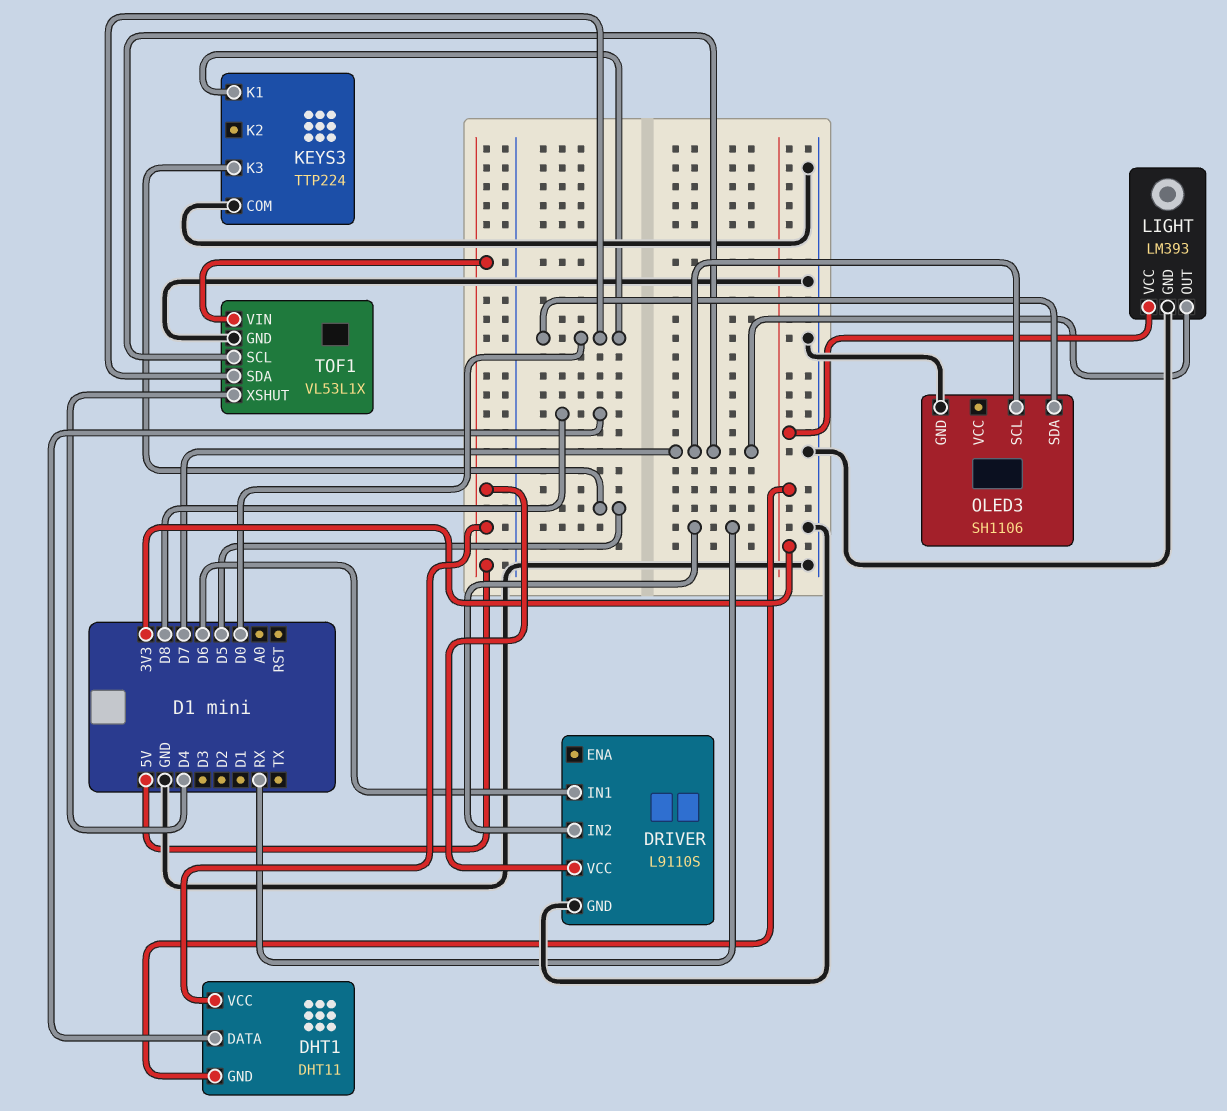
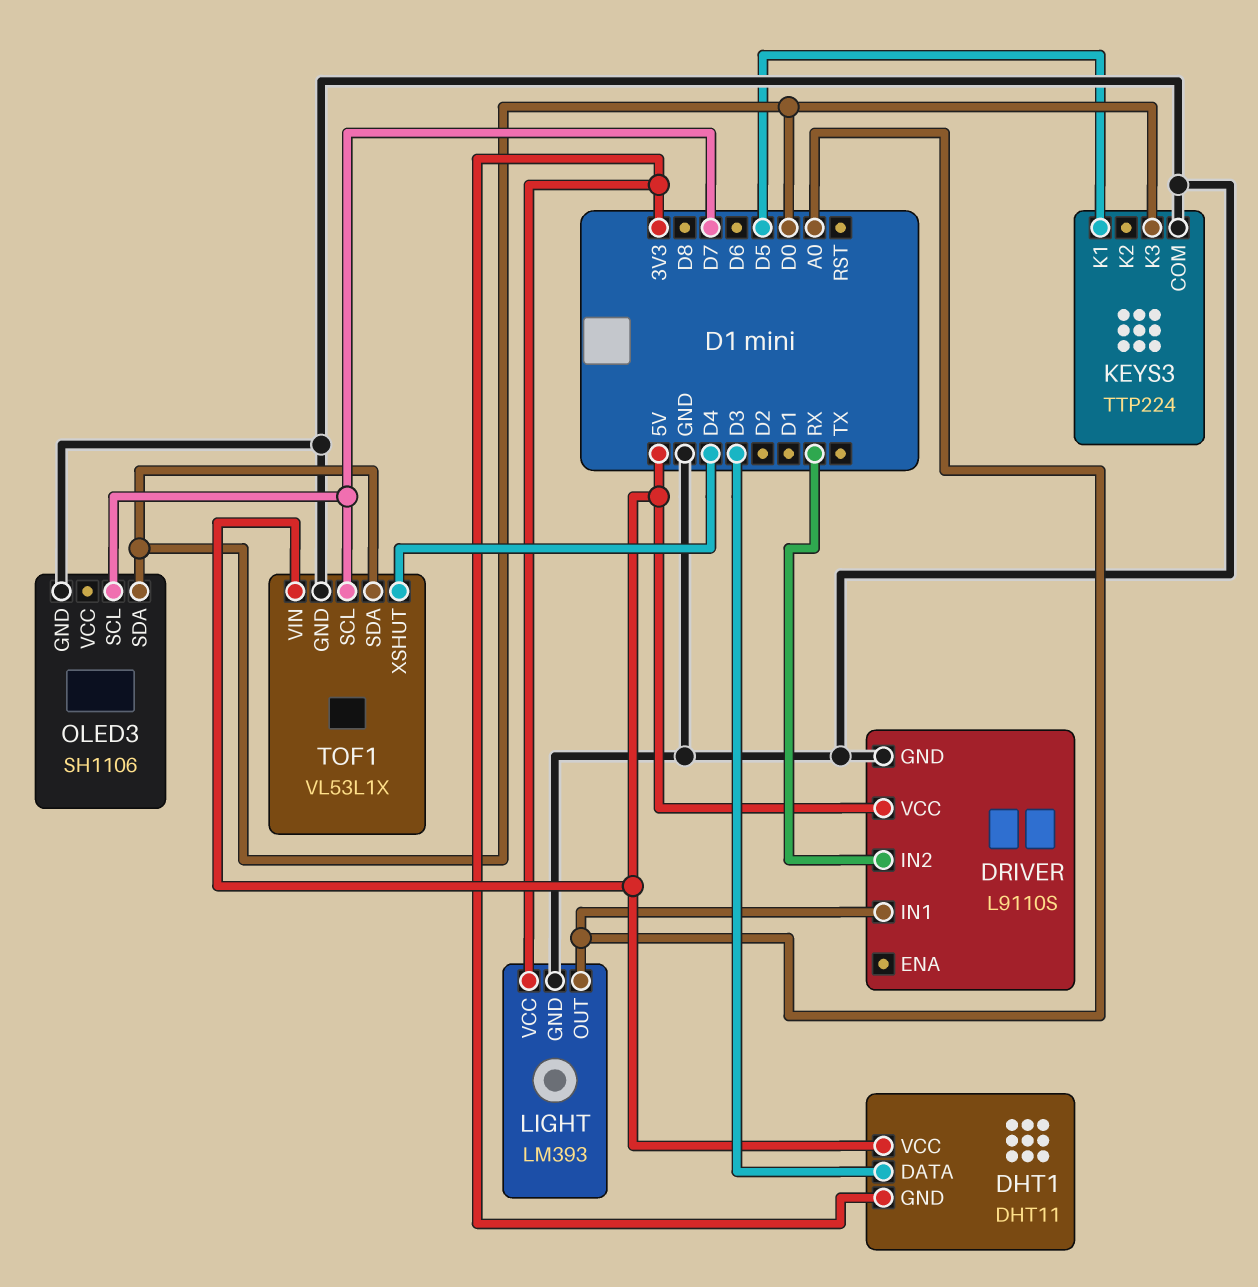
DHT1 pin DATA: D8 -> D3
DRIVER pin IN1: D6 -> A0
KEYS3 pin K1: D0 -> D5
KEYS3 pin K3: D5 -> D0
LIGHT pin OUT: D7 -> A0

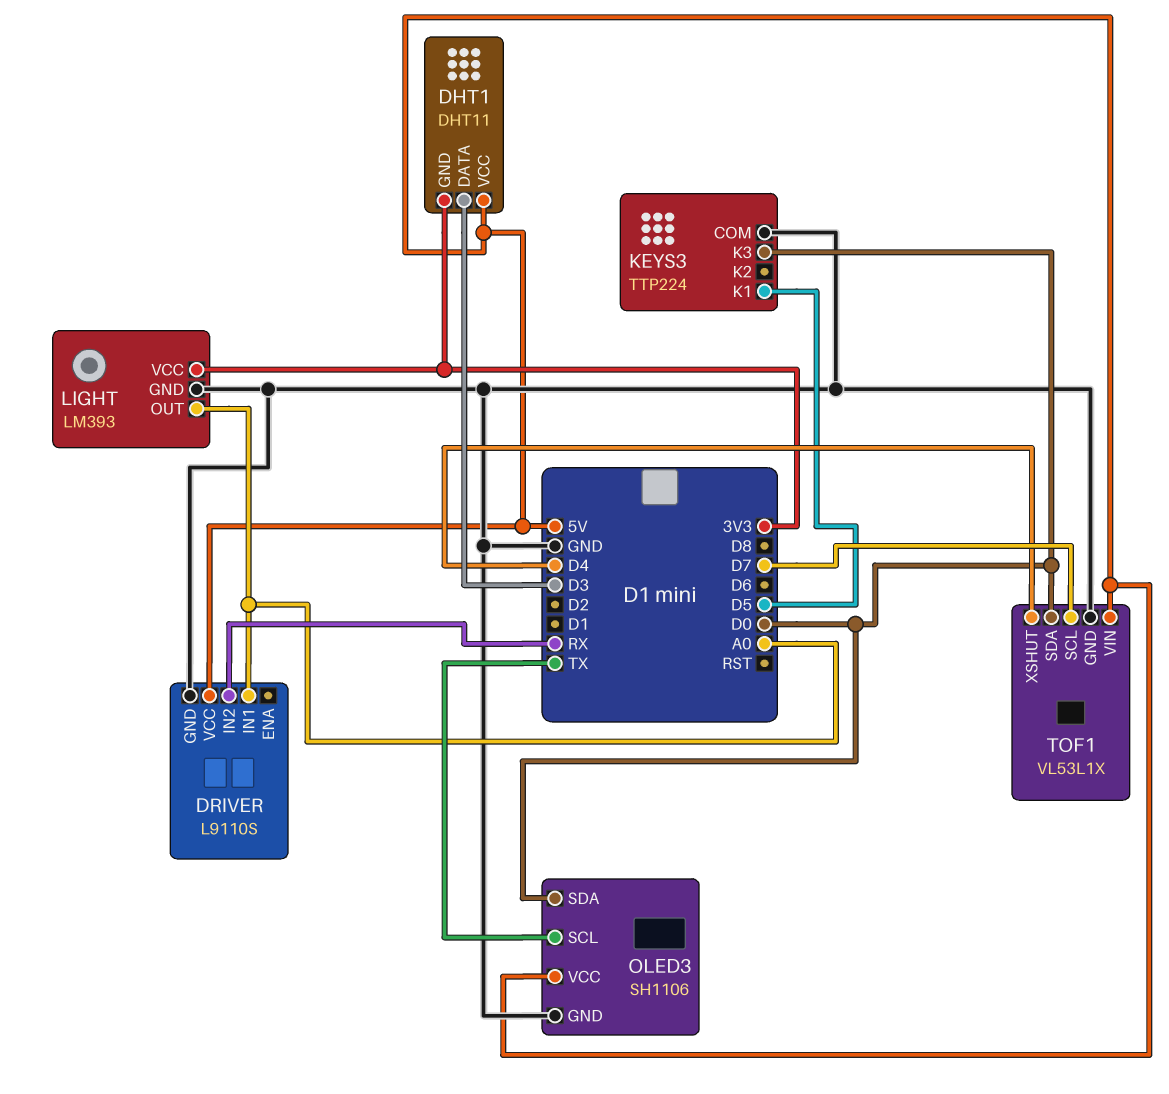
OLED3 pin SCL: D7 -> TX
OLED3 pin VCC: none -> 5V

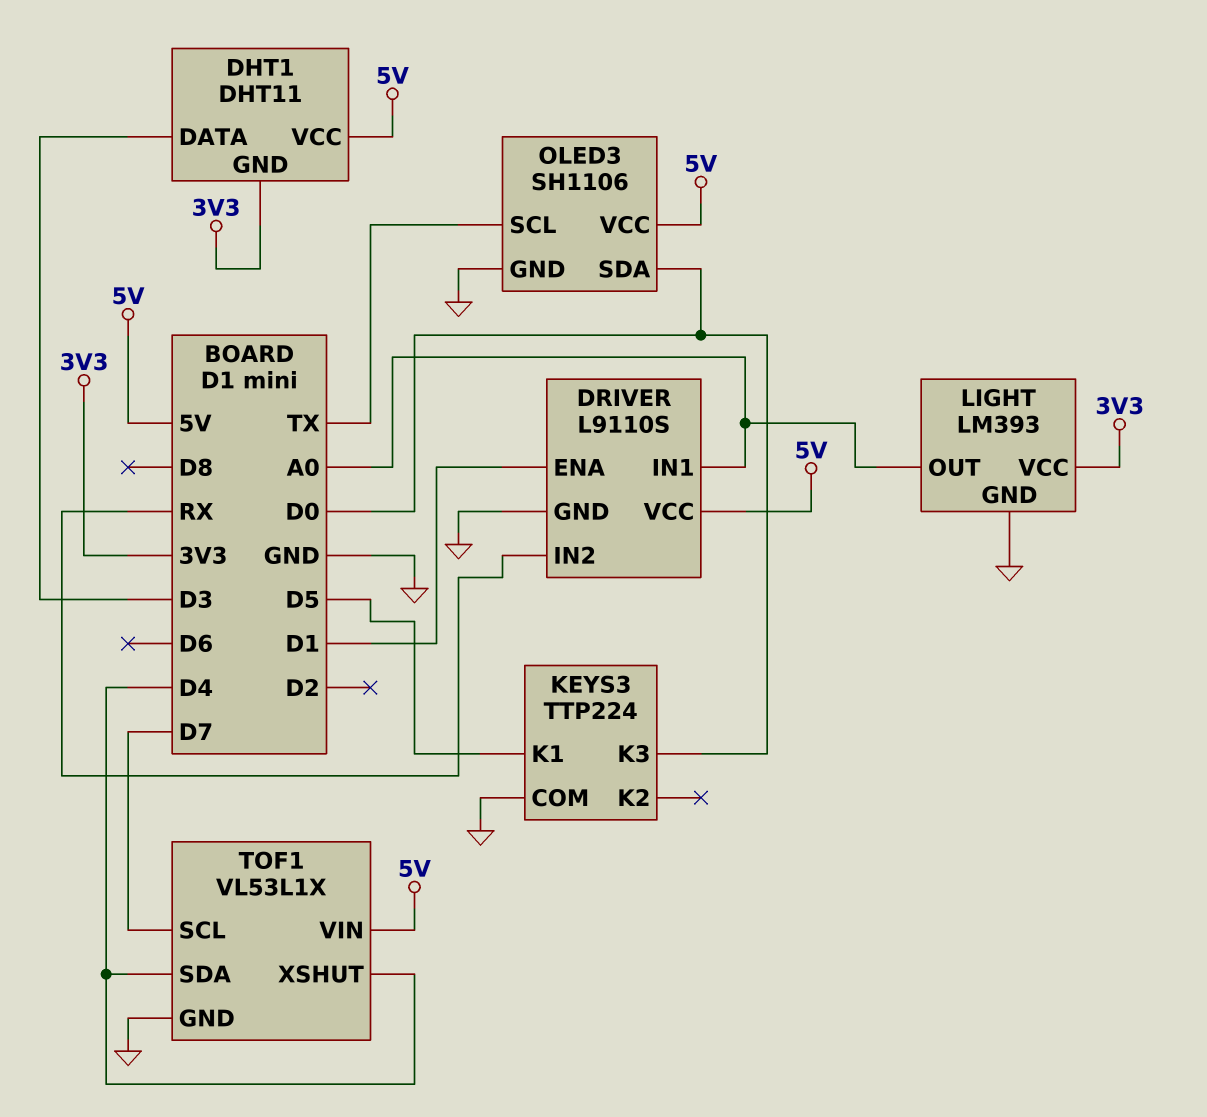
DRIVER pin ENA: none -> D1
TOF1 pin SDA: D0 -> D4

